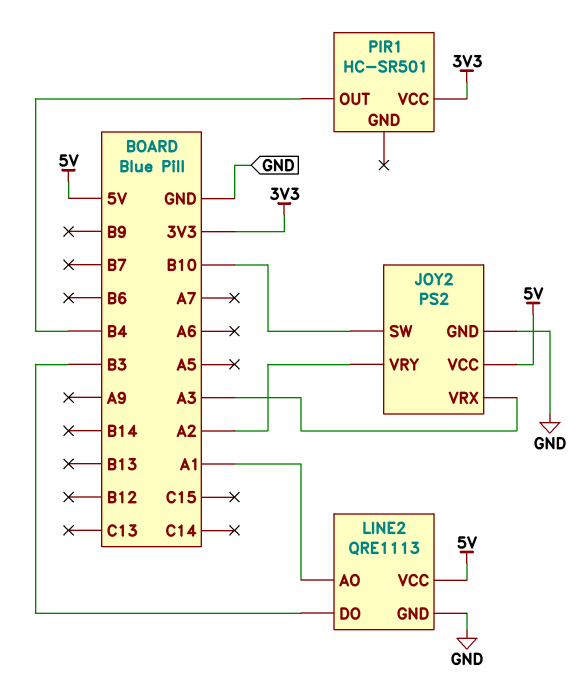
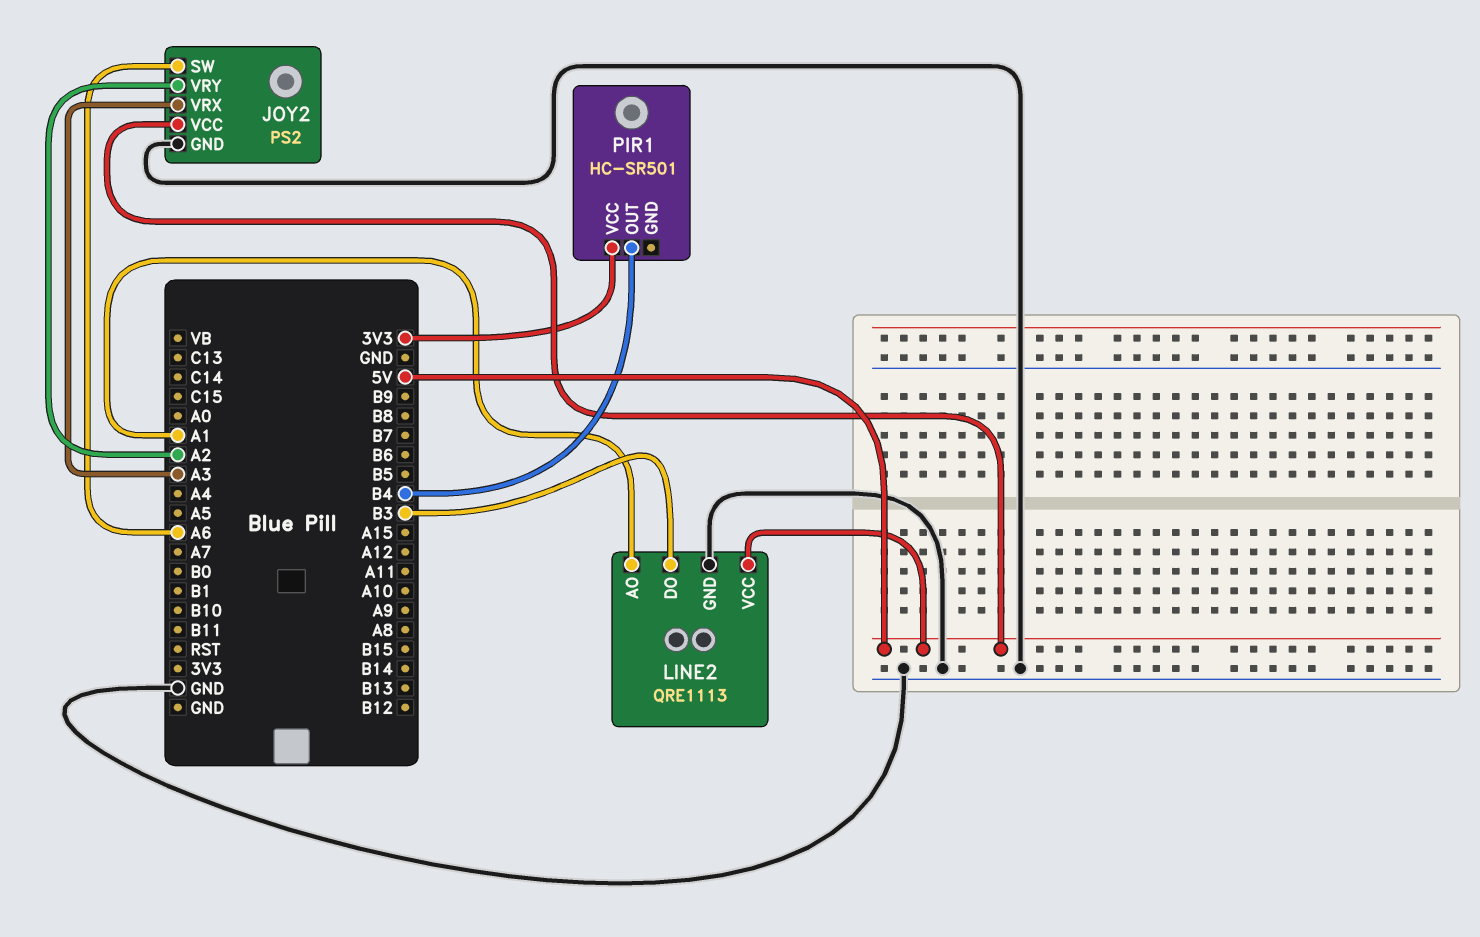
JOY2 pin SW: B10 -> A6

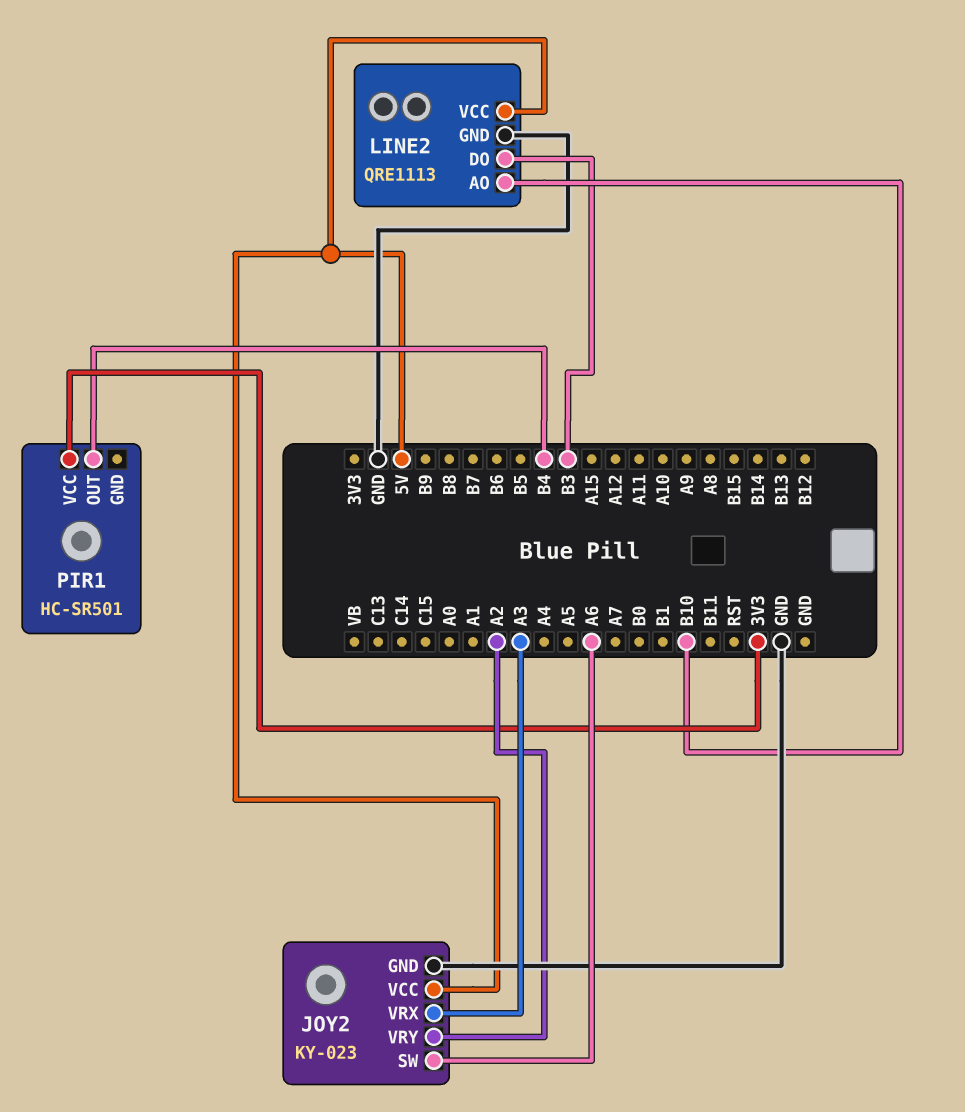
JOY2: PS2 -> KY-023
LINE2 pin AO: A1 -> B10

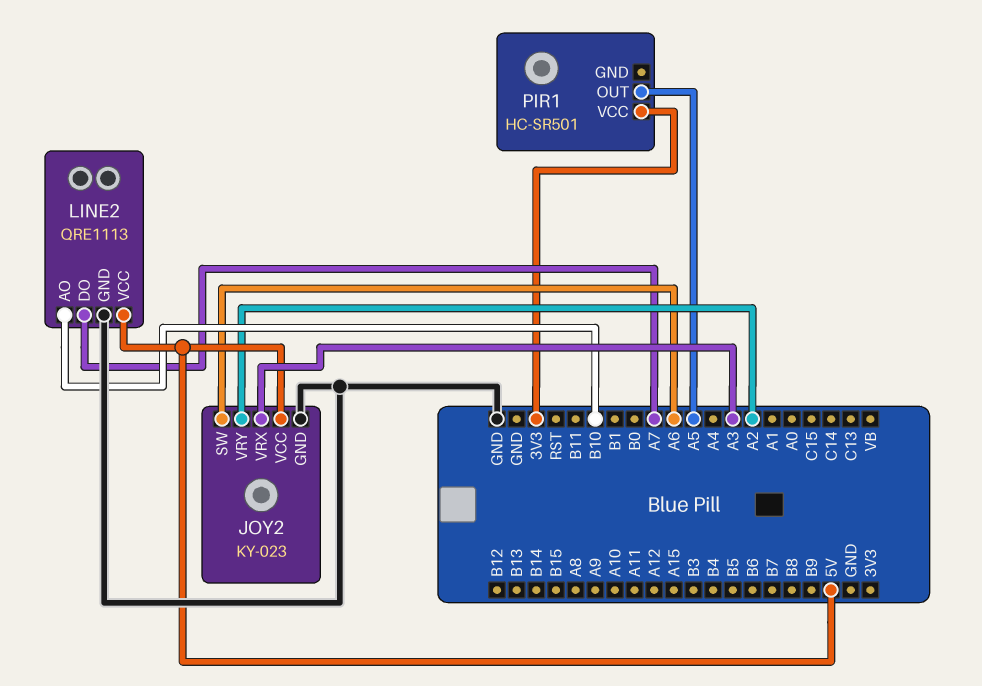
LINE2 pin DO: B3 -> A7
PIR1 pin OUT: B4 -> A5

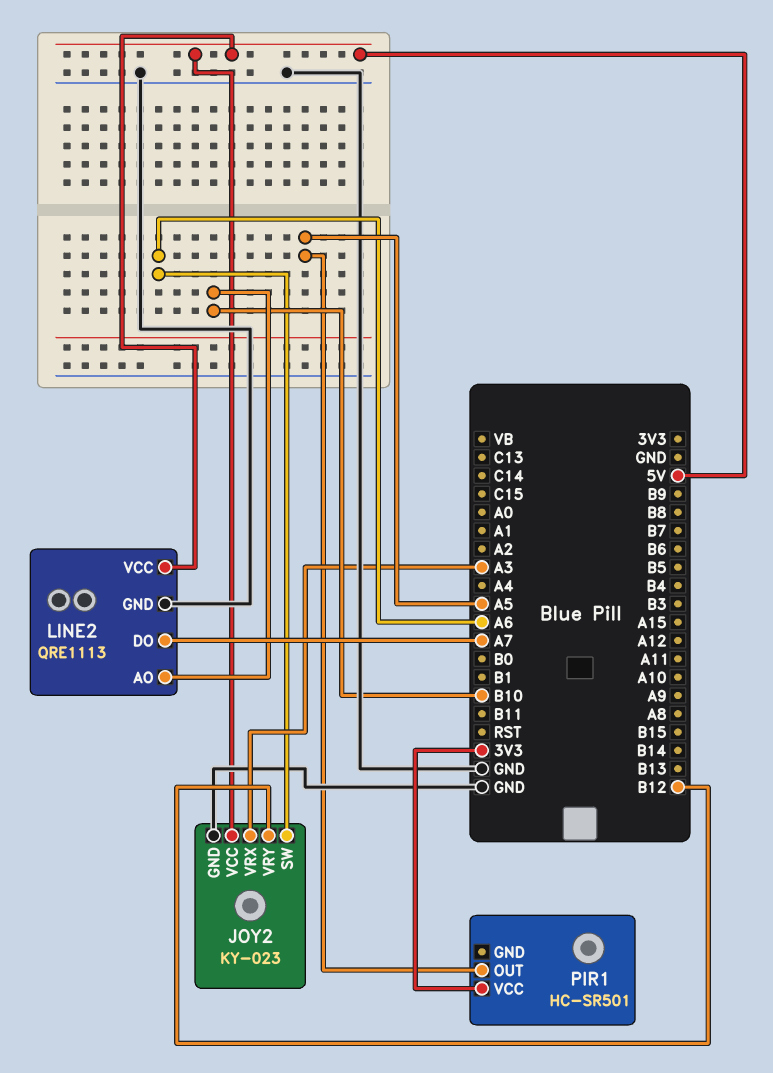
JOY2 pin VRY: A2 -> B12

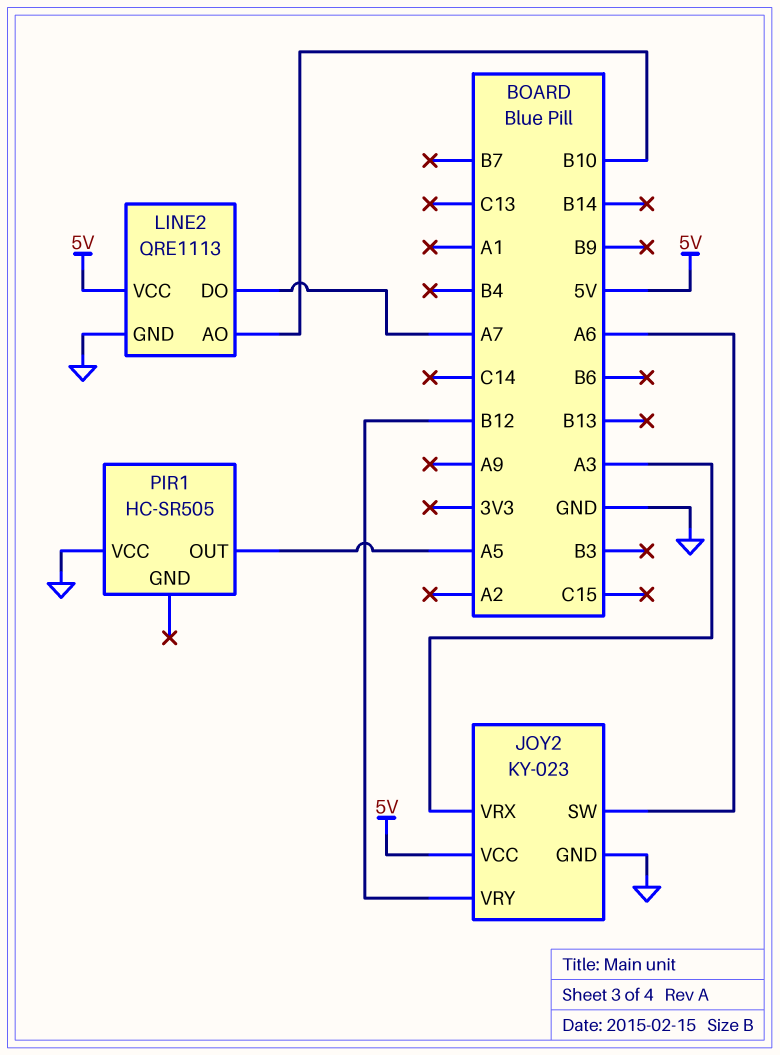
PIR1: HC-SR501 -> HC-SR505
PIR1 pin VCC: 3V3 -> GND

